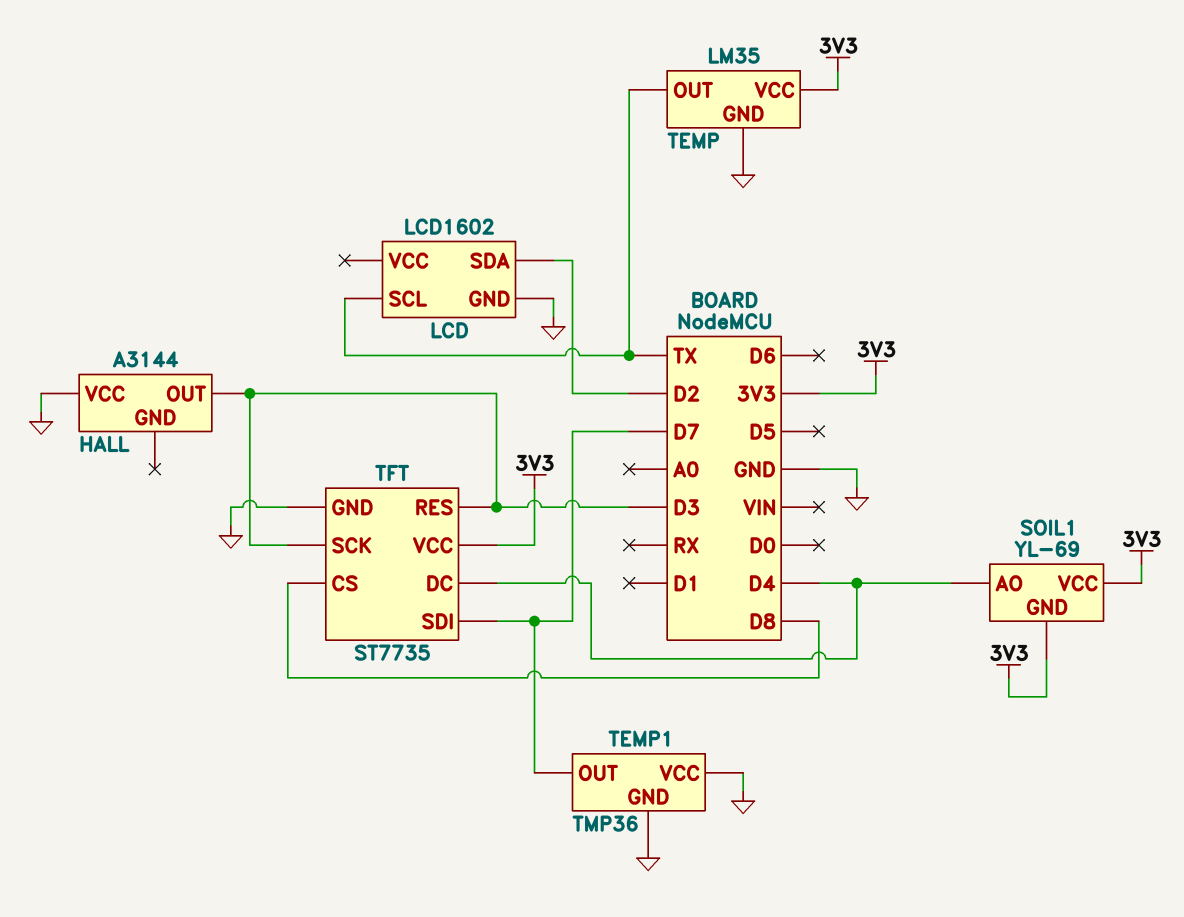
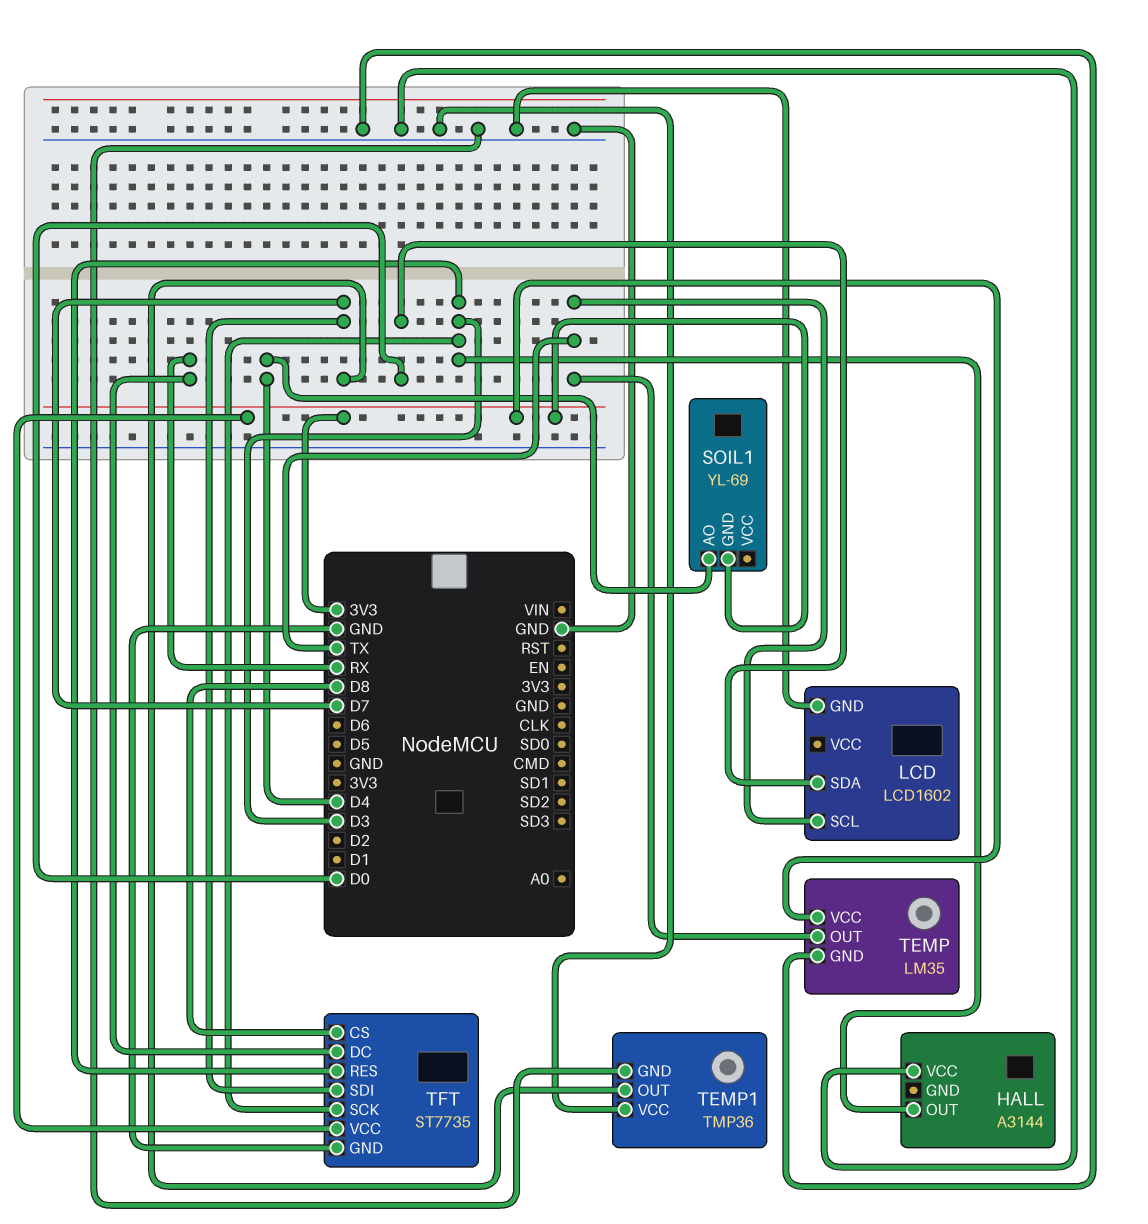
LCD pin SDA: D2 -> D0
SOIL1 pin VCC: 3V3 -> none
TFT pin DC: D4 -> RX

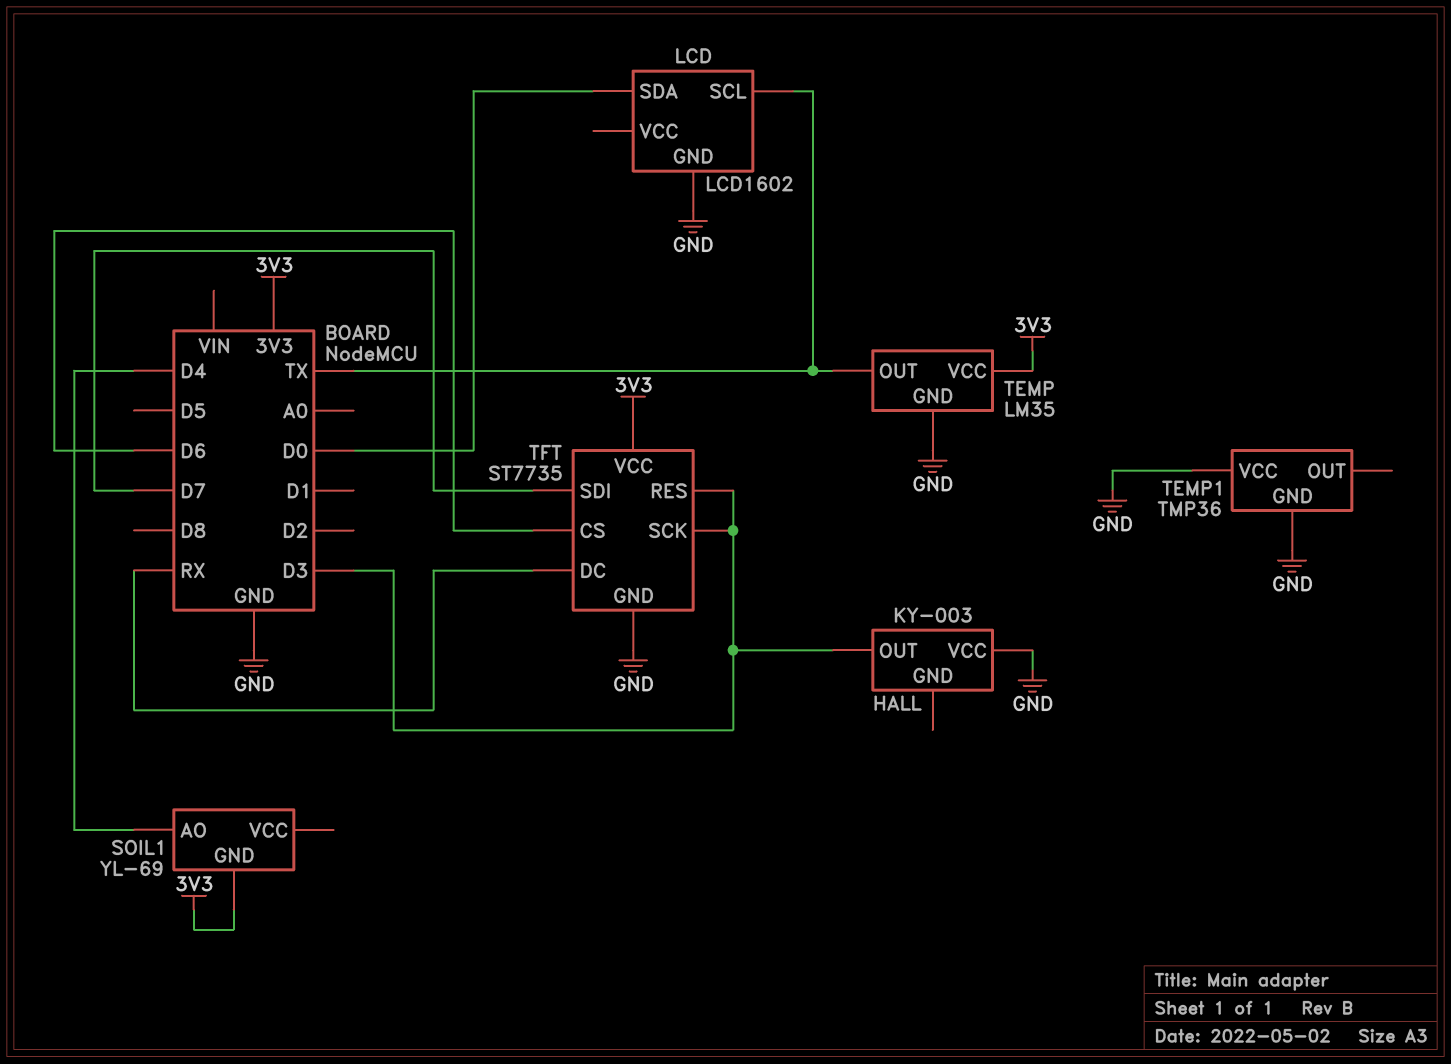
HALL: A3144 -> KY-003
TEMP1 pin OUT: D7 -> none
TFT pin CS: D8 -> D6

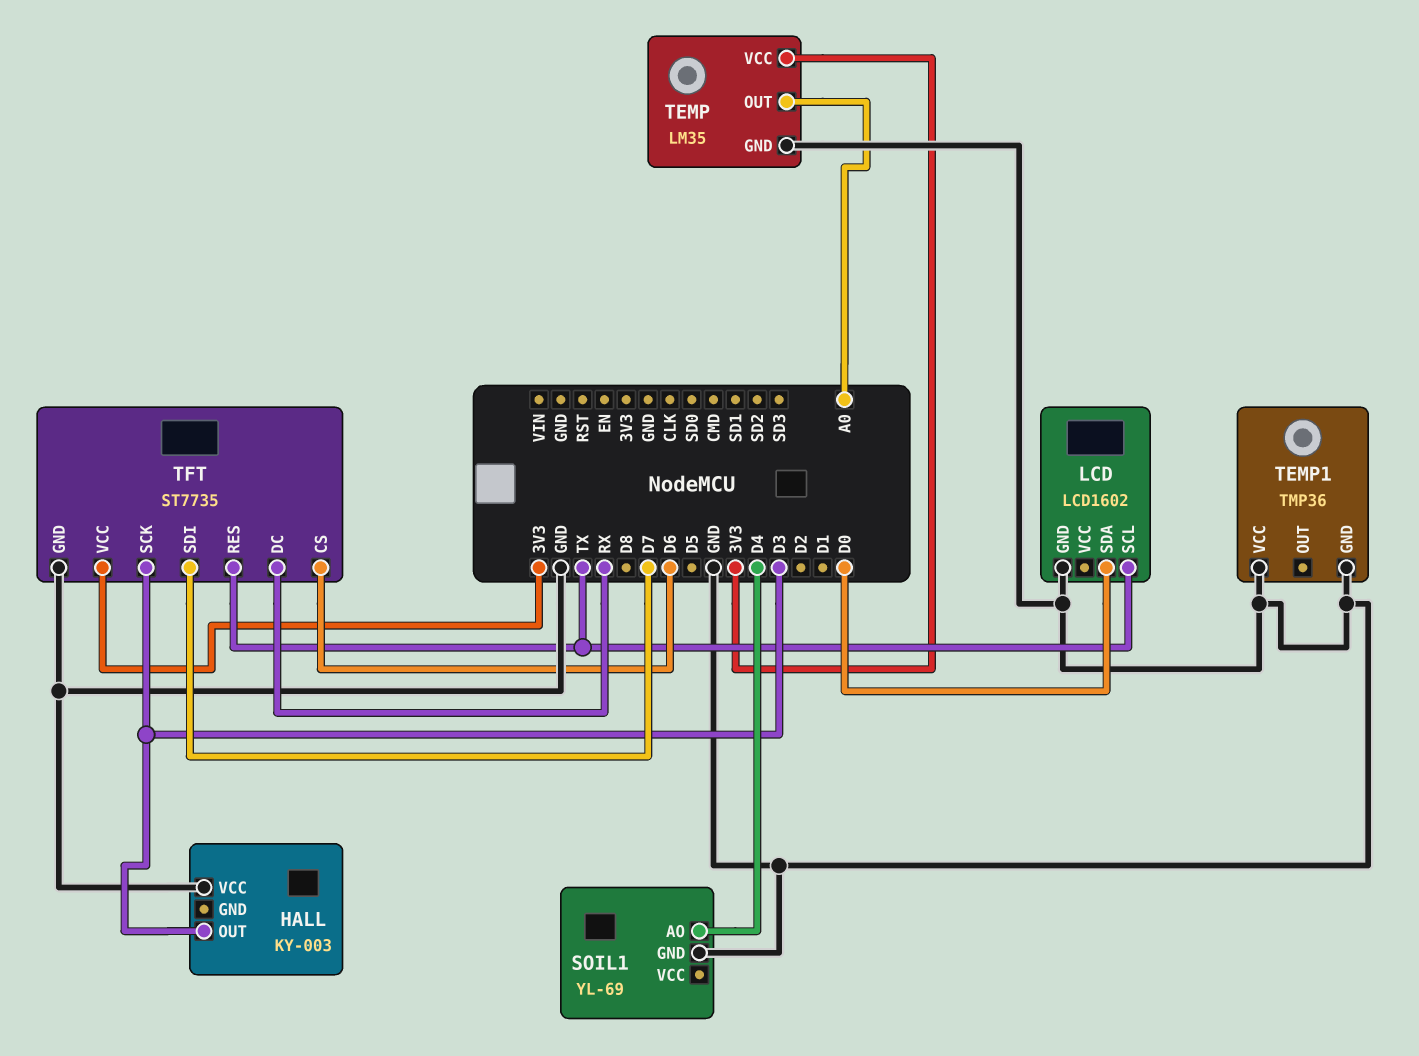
SOIL1 pin GND: 3V3 -> GND
TEMP pin OUT: TX -> A0
TFT pin RES: D3 -> TX

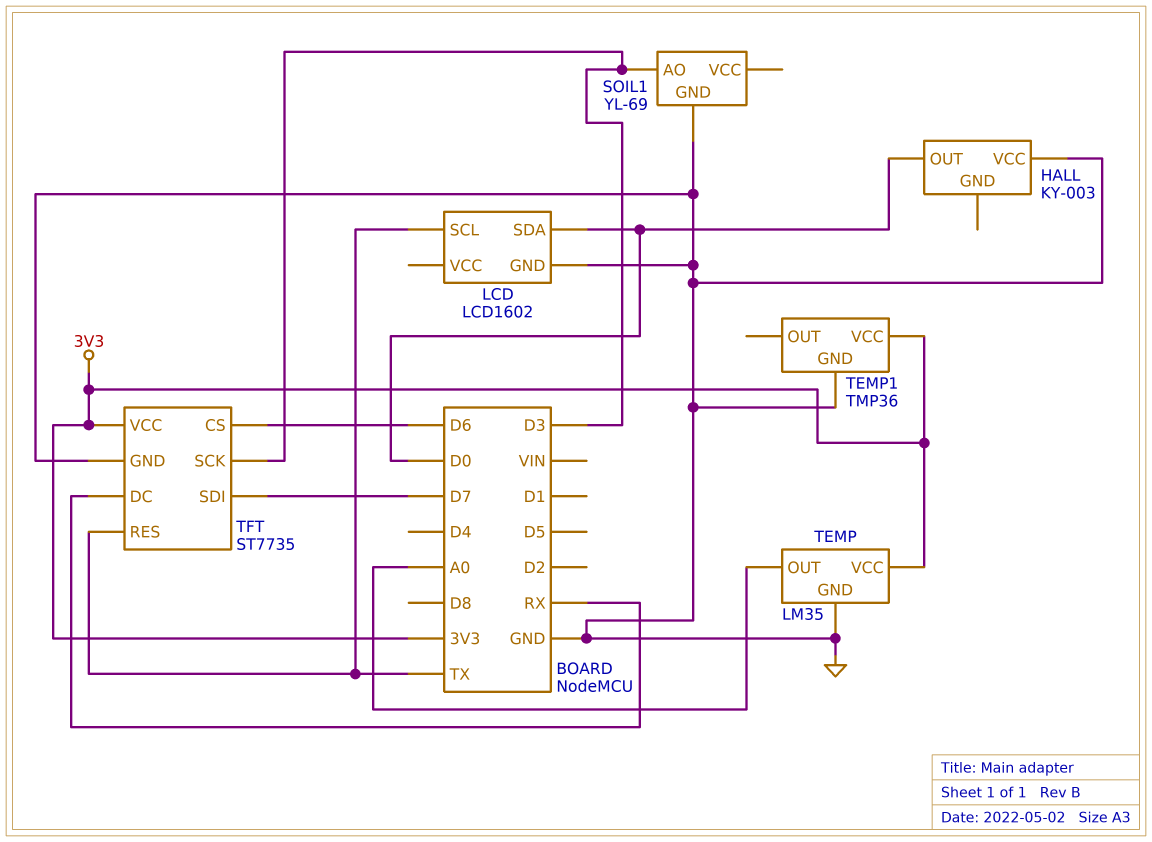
HALL pin OUT: D3 -> D0
SOIL1 pin AO: D4 -> D3
TEMP1 pin VCC: GND -> 3V3

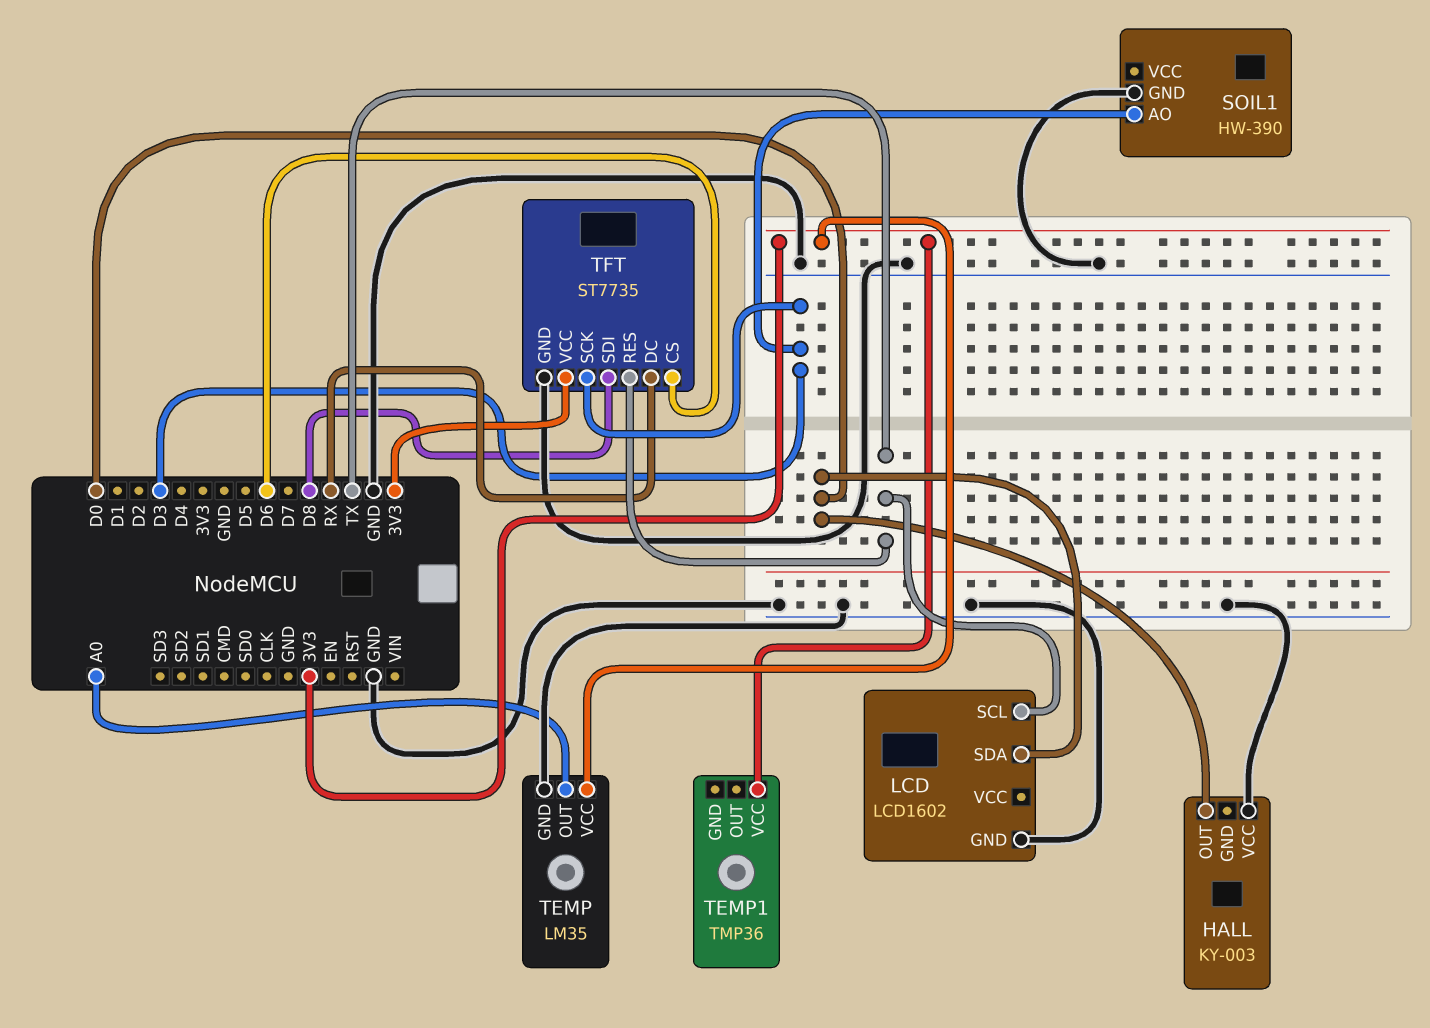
SOIL1: YL-69 -> HW-390
TEMP1 pin GND: GND -> none
TFT pin SDI: D7 -> D8

